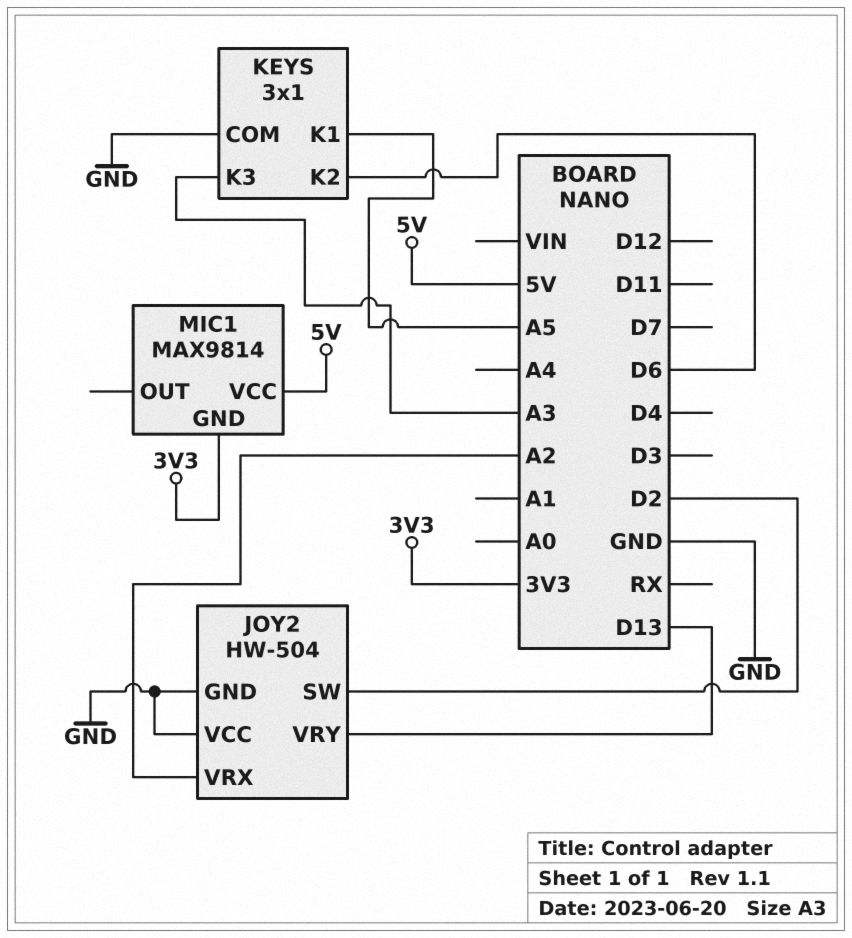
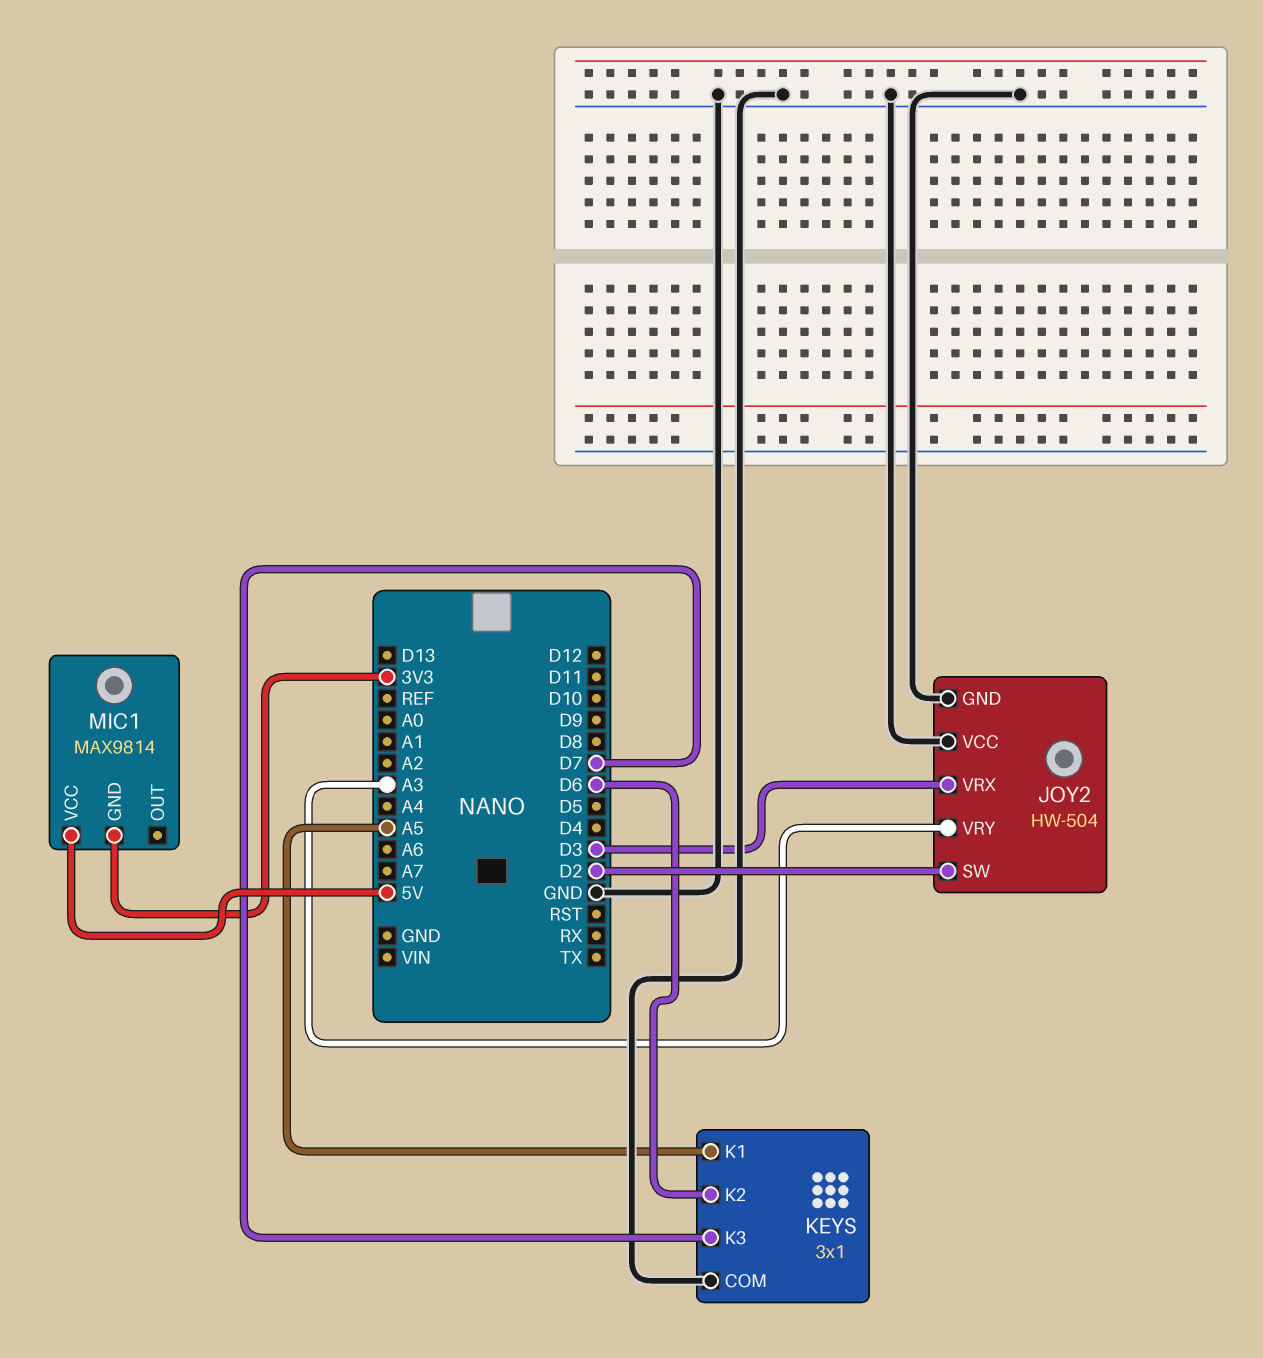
JOY2 pin VRX: A2 -> D3
JOY2 pin VRY: D13 -> A3
KEYS pin K3: A3 -> D7

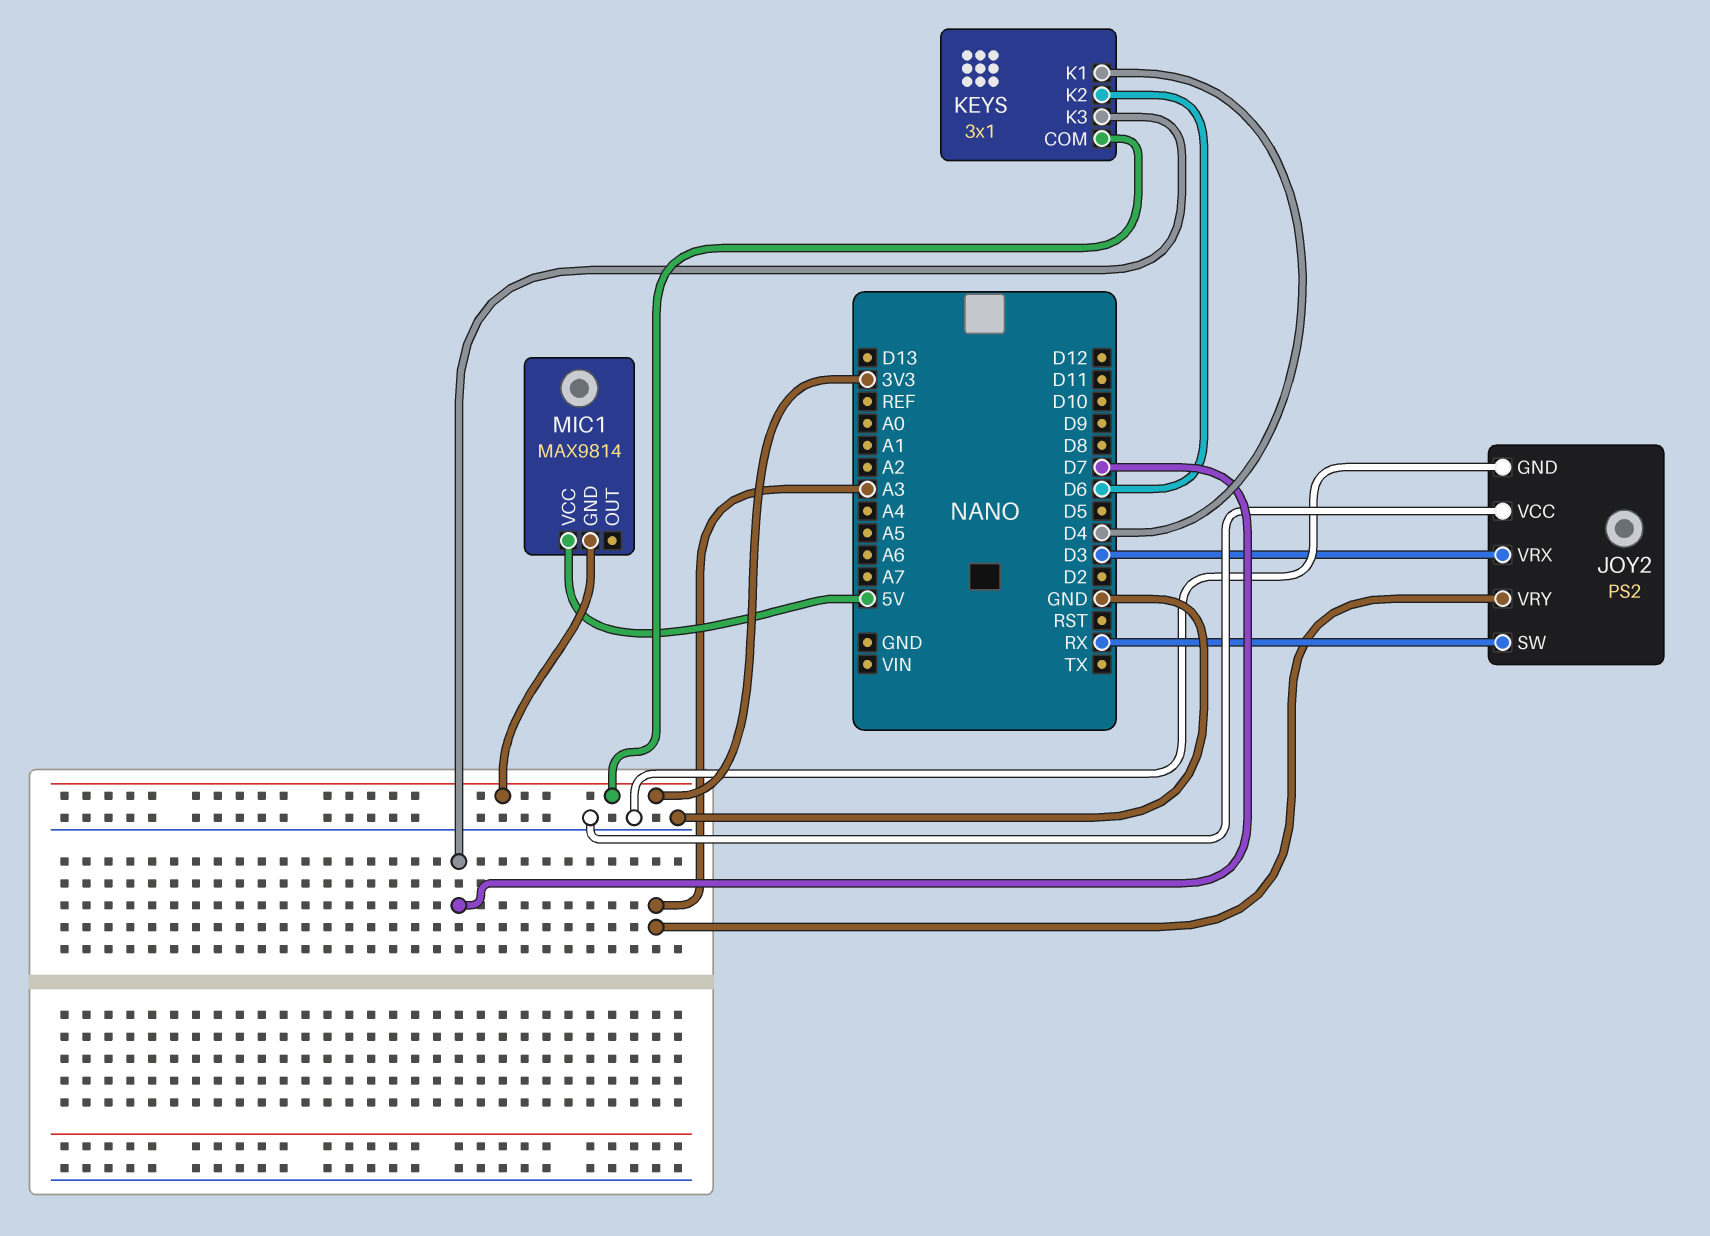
JOY2: HW-504 -> PS2
JOY2 pin SW: D2 -> RX
KEYS pin COM: GND -> 3V3
KEYS pin K1: A5 -> D4

